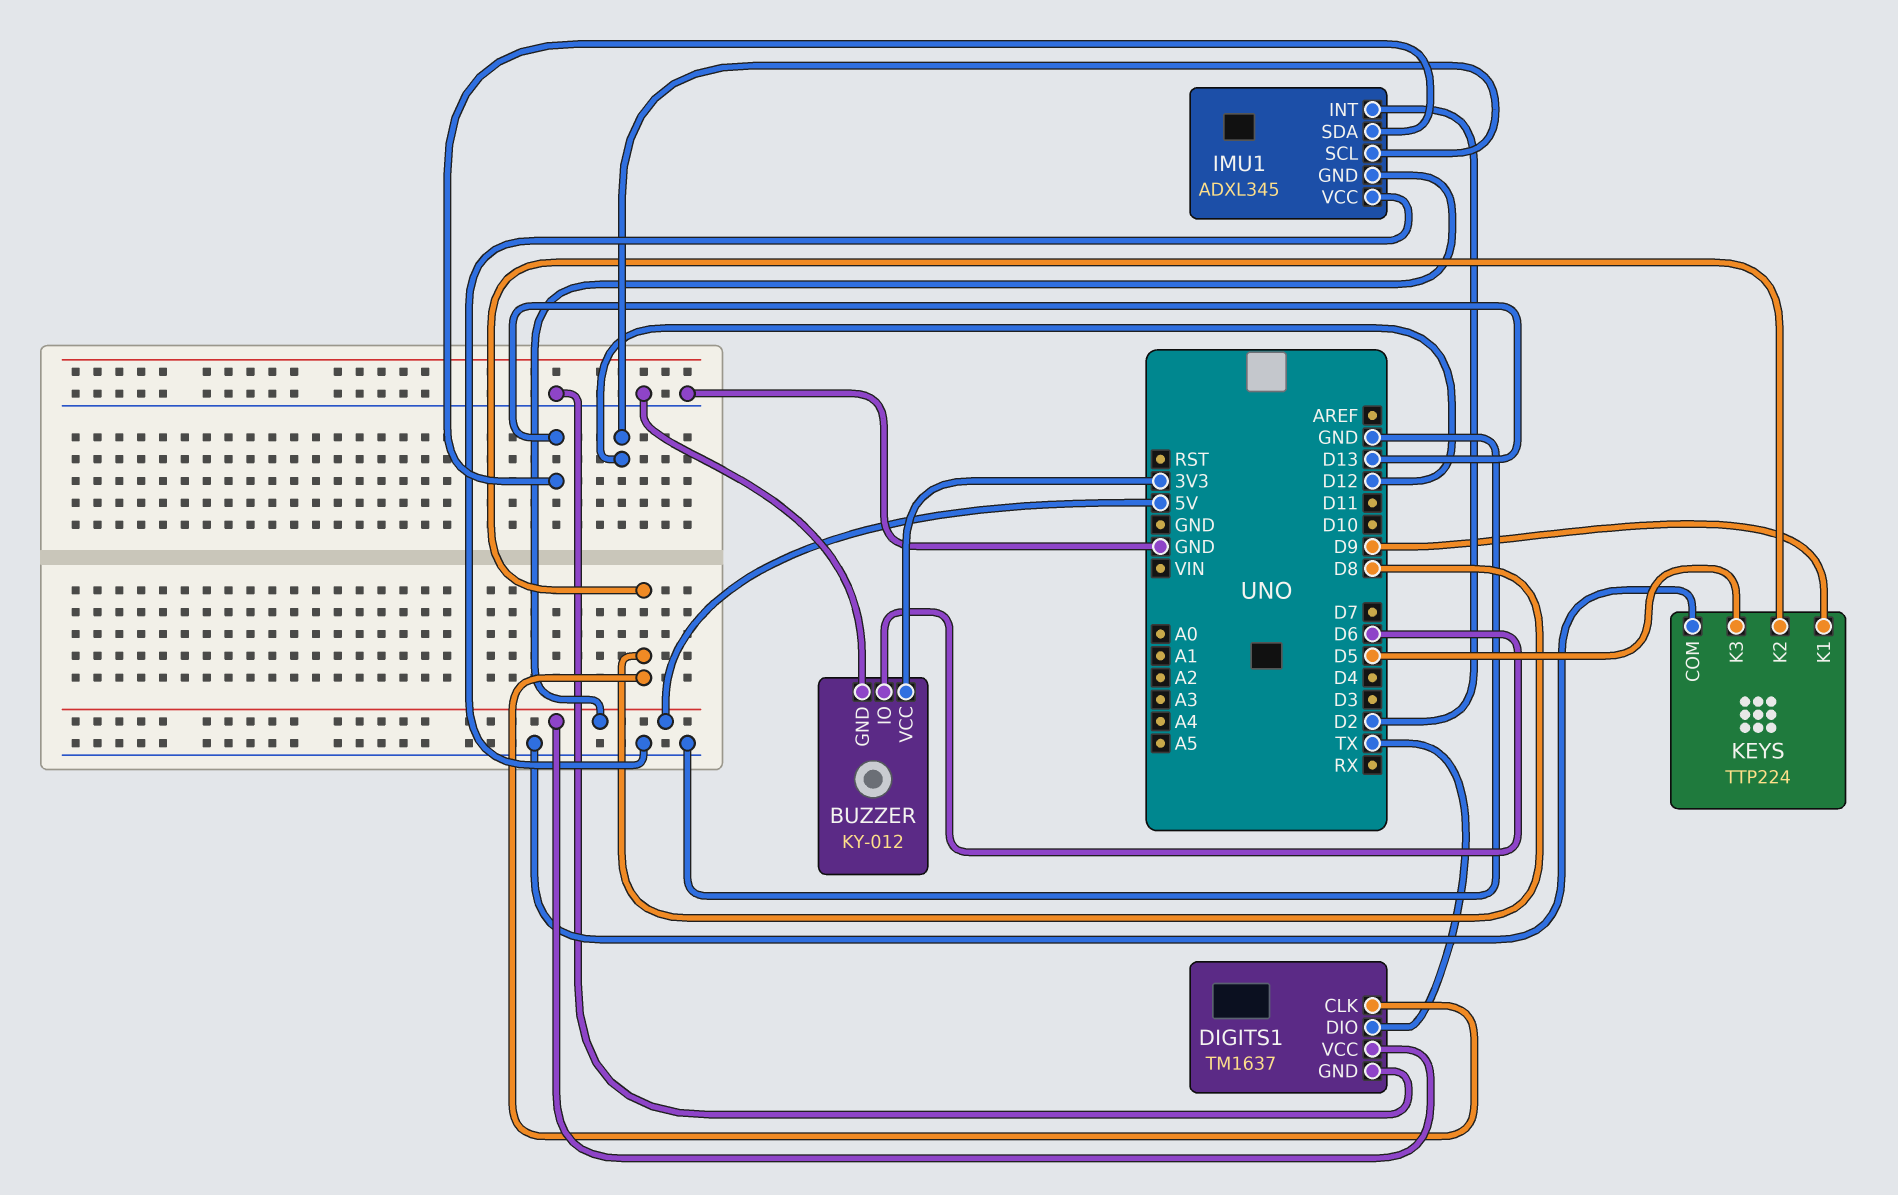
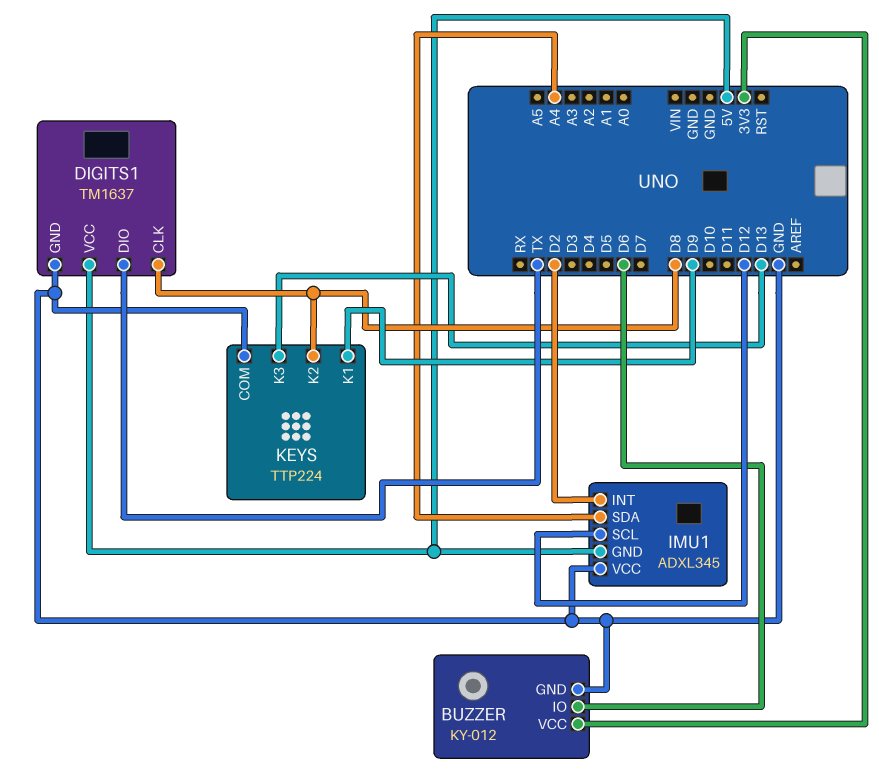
IMU1 pin SDA: D13 -> A4
KEYS pin K3: D5 -> D13

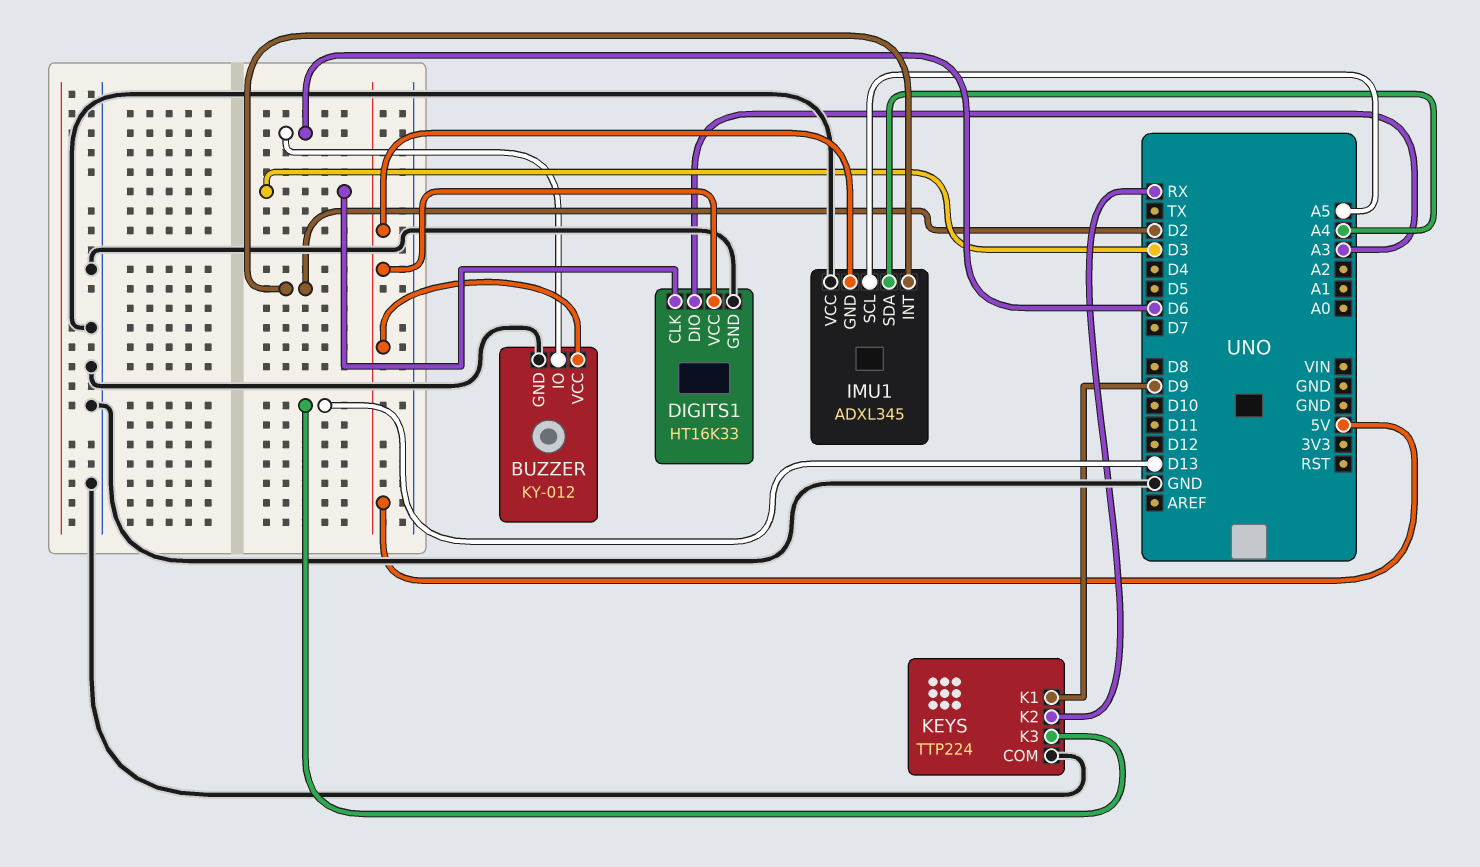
BUZZER pin VCC: 3V3 -> 5V
DIGITS1: TM1637 -> HT16K33
DIGITS1 pin CLK: D8 -> D3
DIGITS1 pin DIO: TX -> A3
IMU1 pin SCL: D12 -> A5
KEYS pin K2: D8 -> RX

